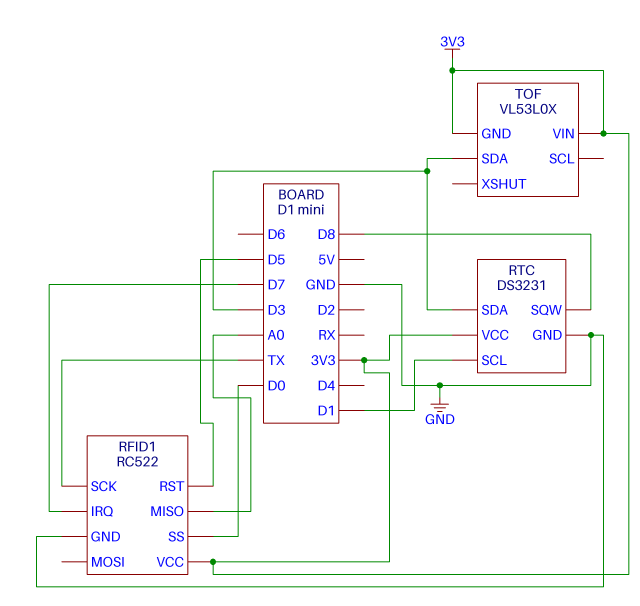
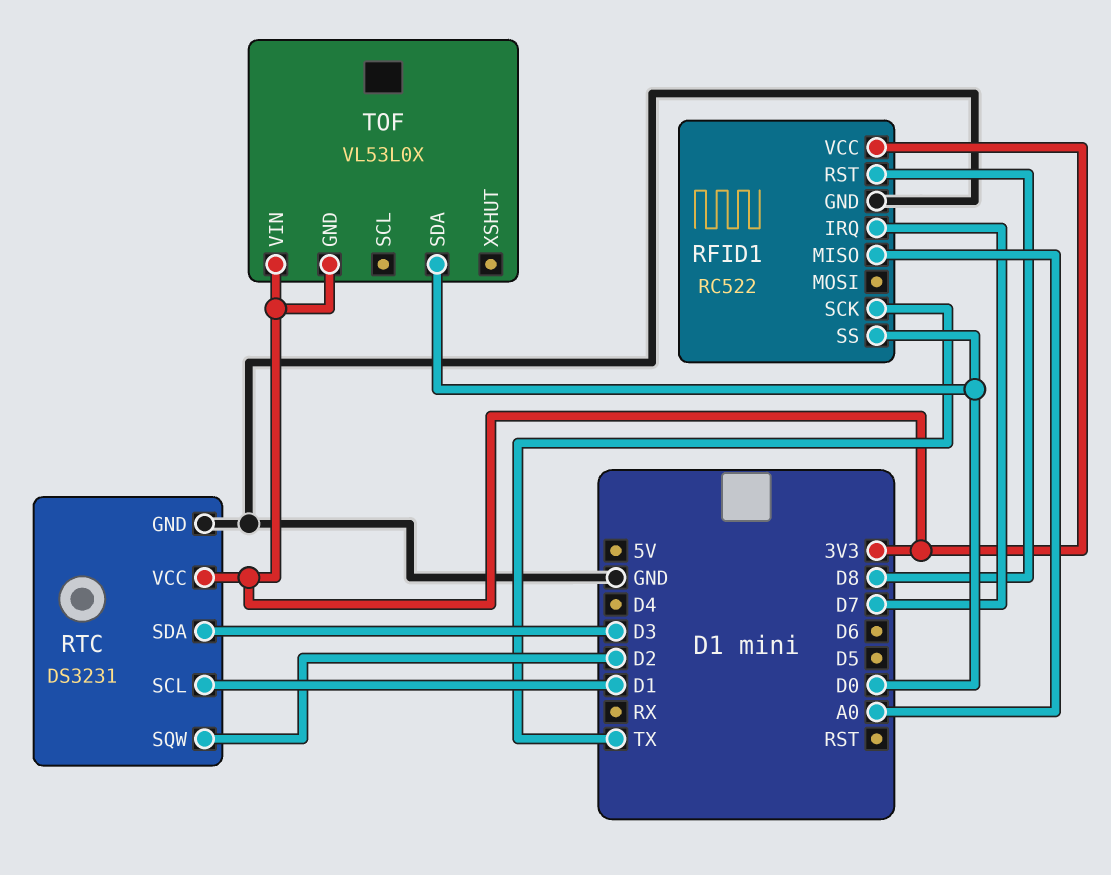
RFID1 pin RST: D5 -> D8
RTC pin SQW: D8 -> D2
TOF pin SDA: D3 -> D0

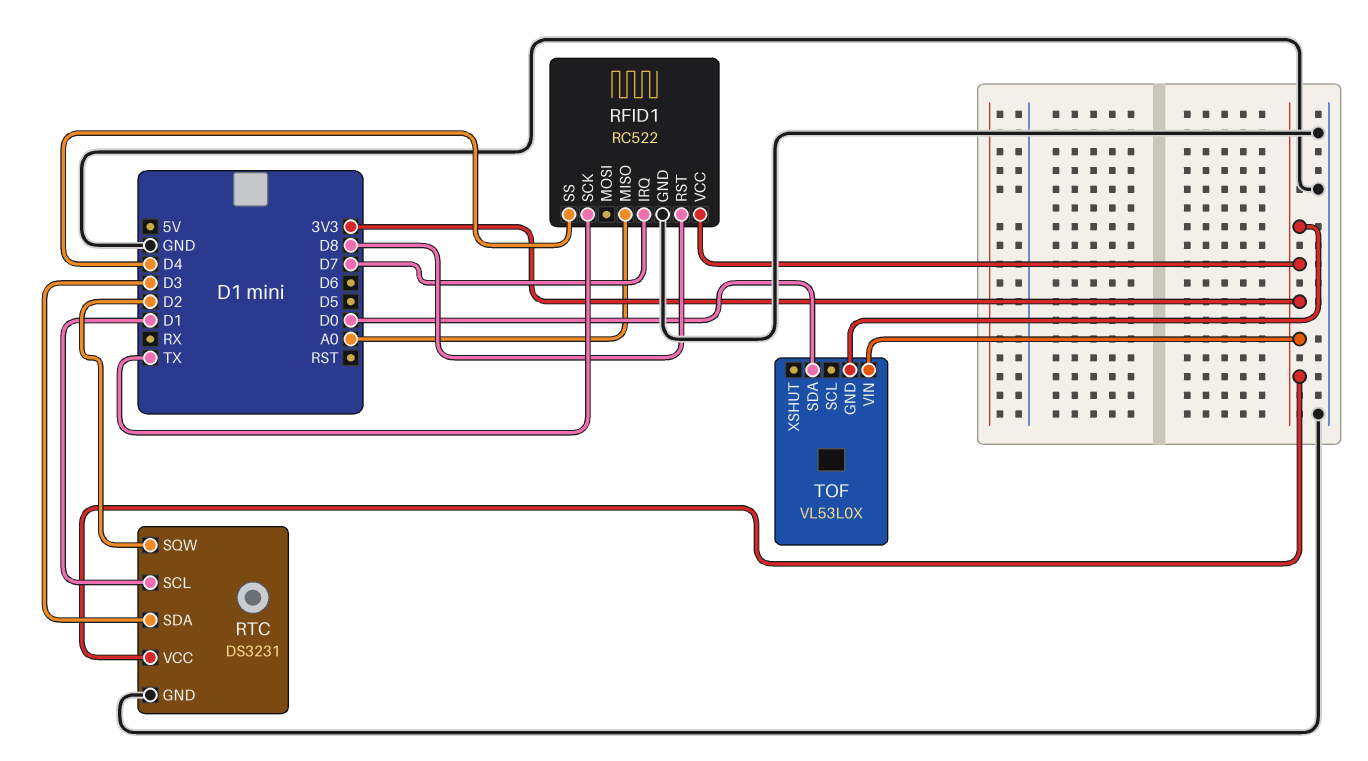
RFID1 pin SS: D0 -> D4

